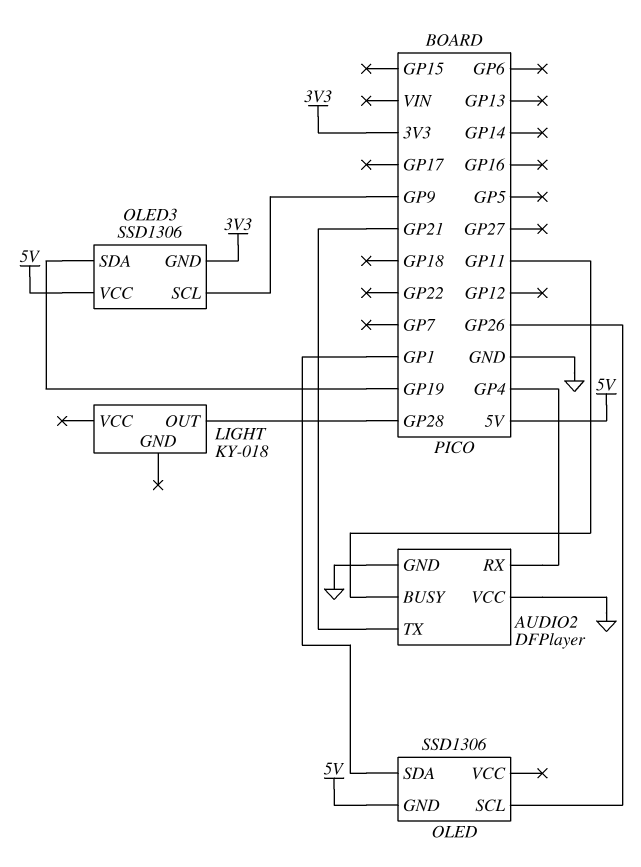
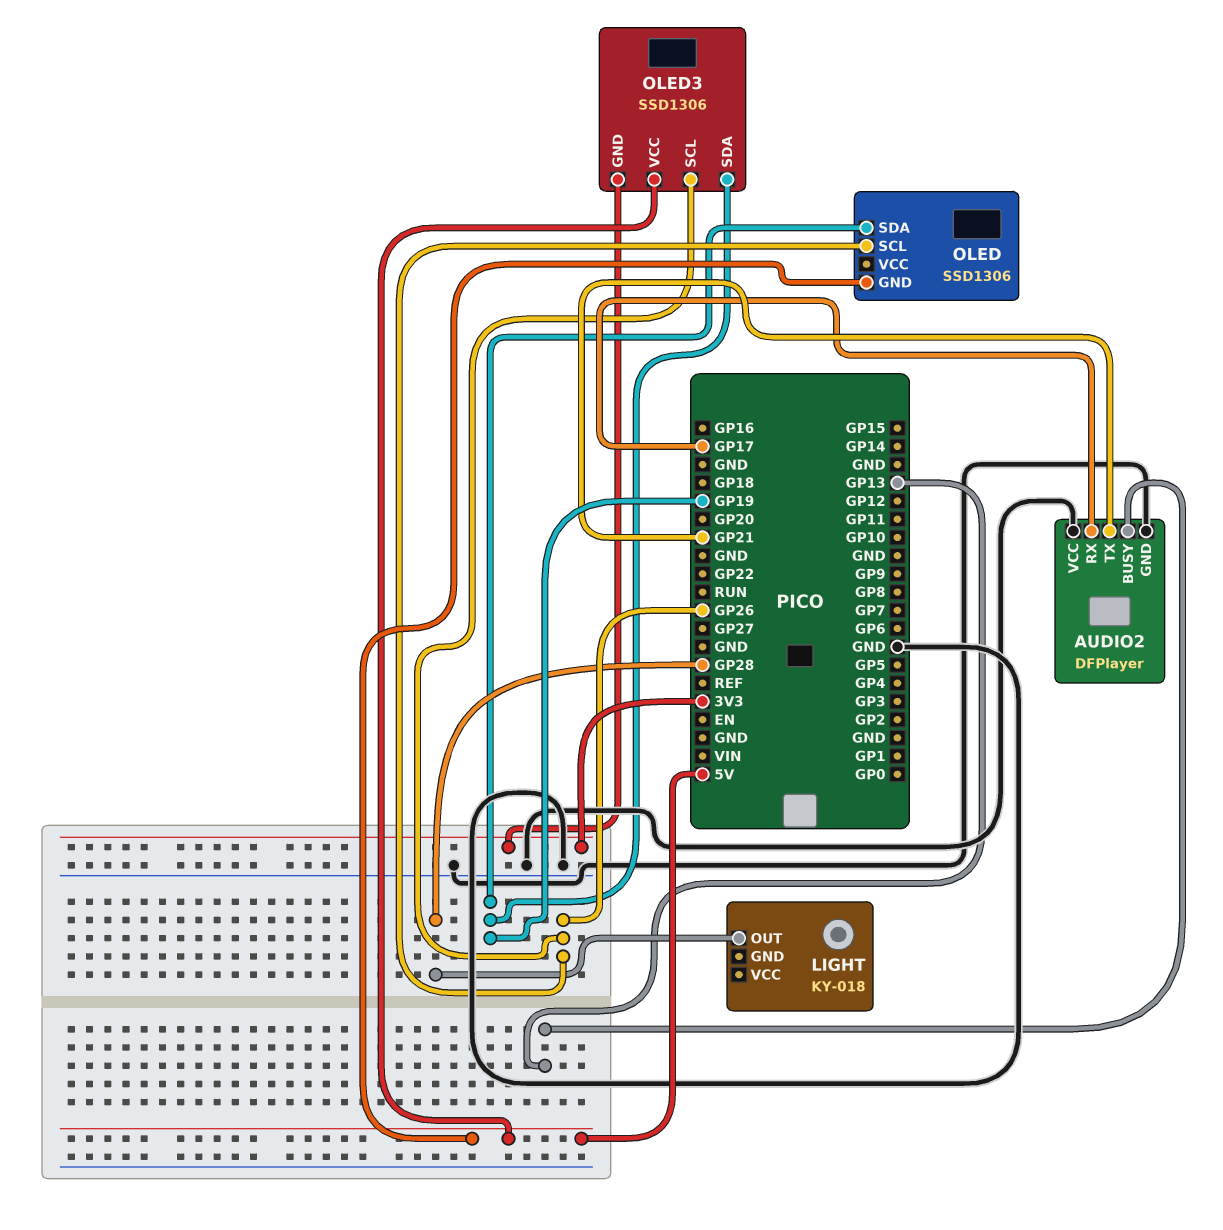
AUDIO2 pin BUSY: GP11 -> GP13
AUDIO2 pin RX: GP4 -> GP17
OLED pin SDA: GP1 -> GP19
OLED3 pin SCL: GP9 -> GP26

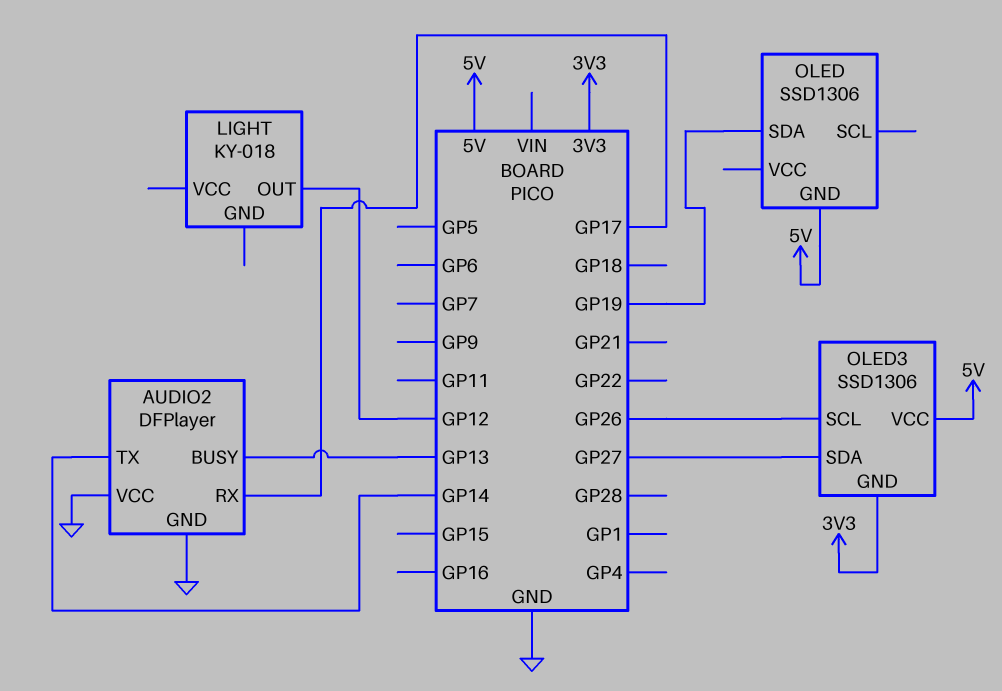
AUDIO2 pin TX: GP21 -> GP14
LIGHT pin OUT: GP28 -> GP12
OLED pin SCL: GP26 -> none
OLED3 pin SDA: GP19 -> GP27

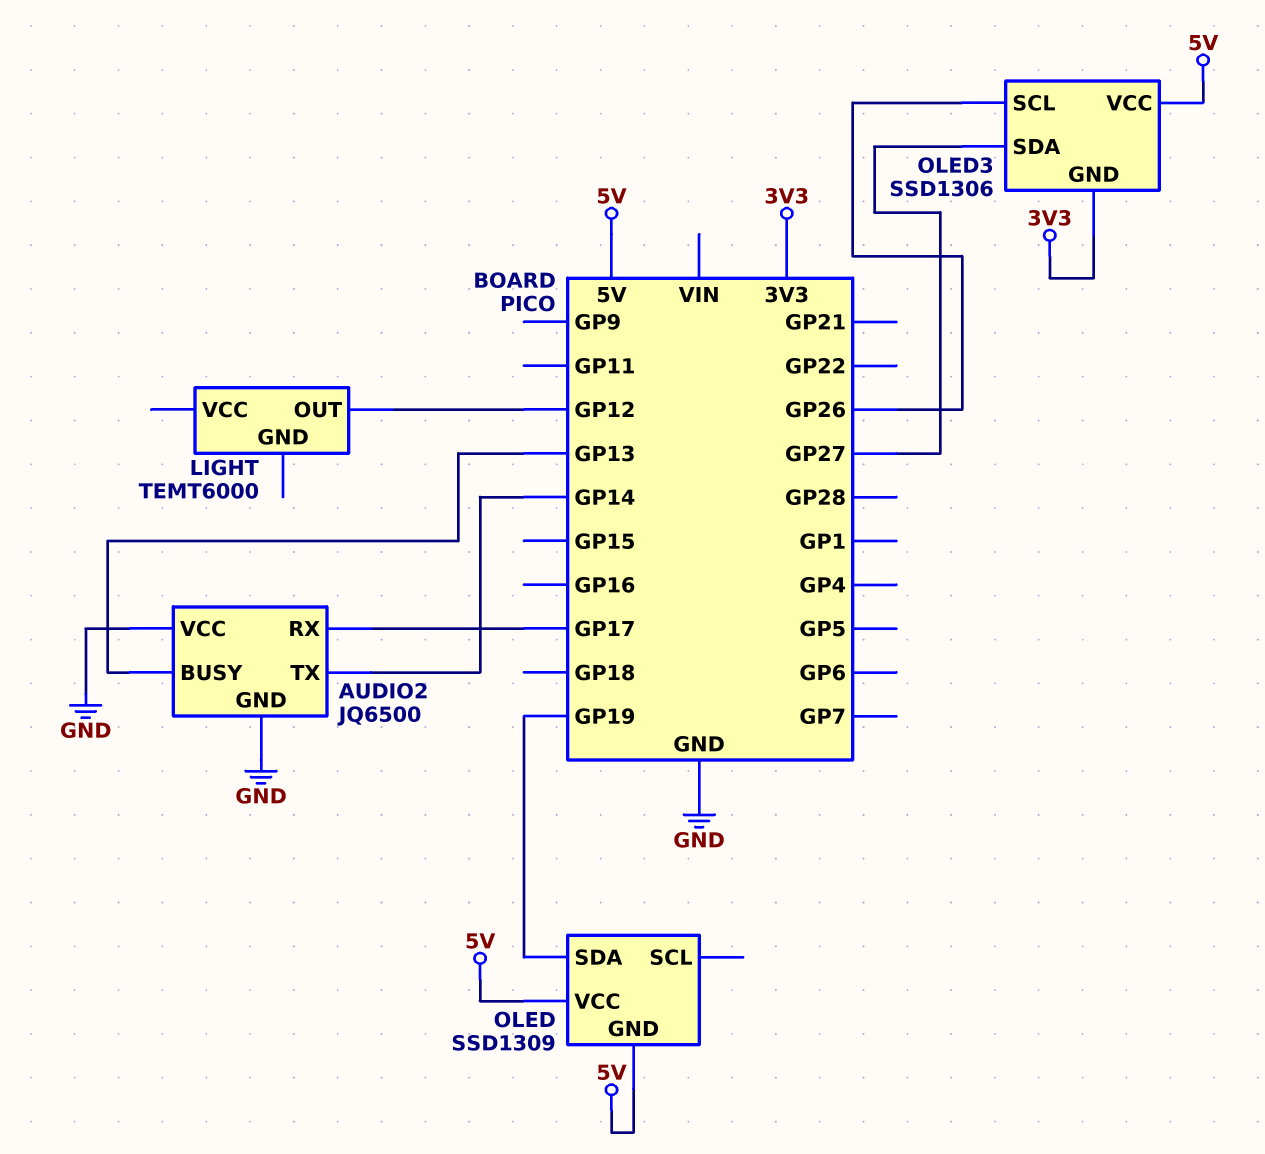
AUDIO2: DFPlayer -> JQ6500
LIGHT: KY-018 -> TEMT6000
OLED: SSD1306 -> SSD1309
OLED pin VCC: none -> 5V

